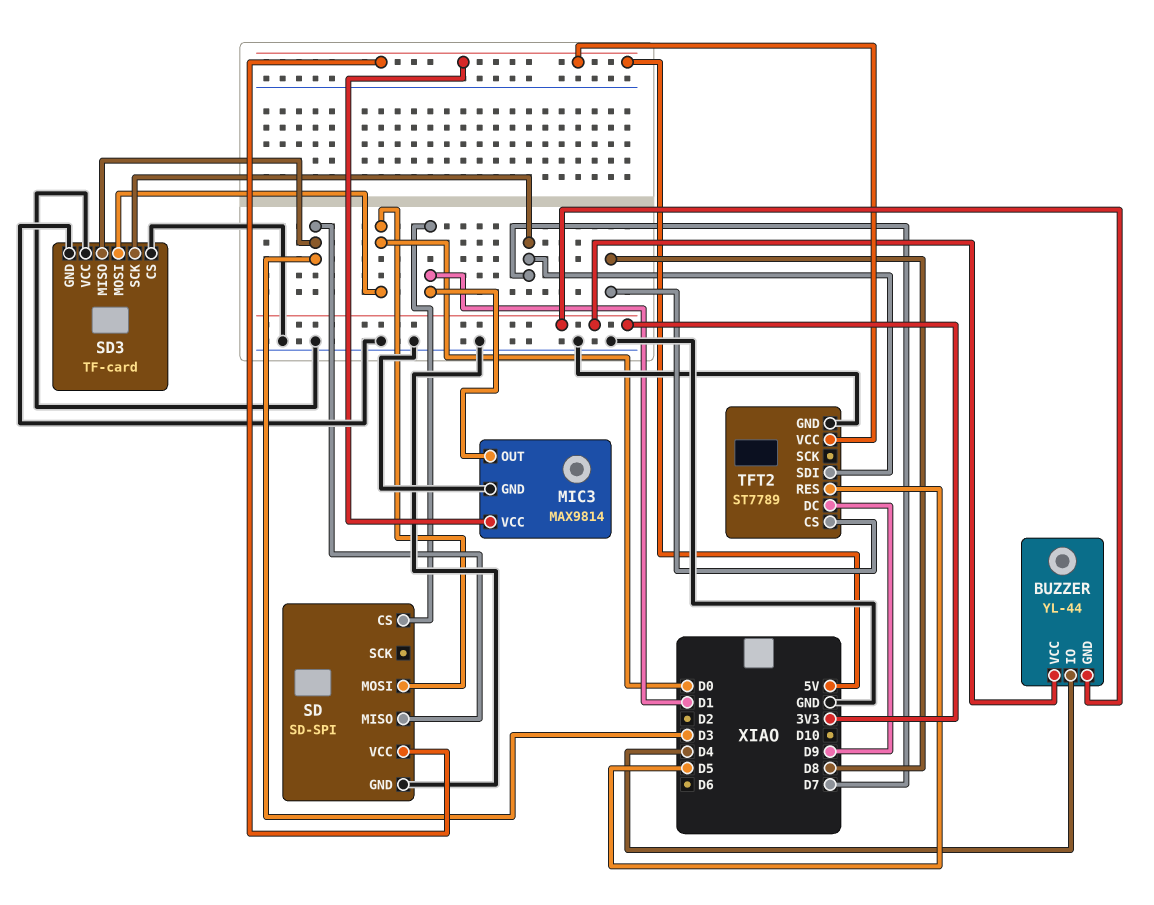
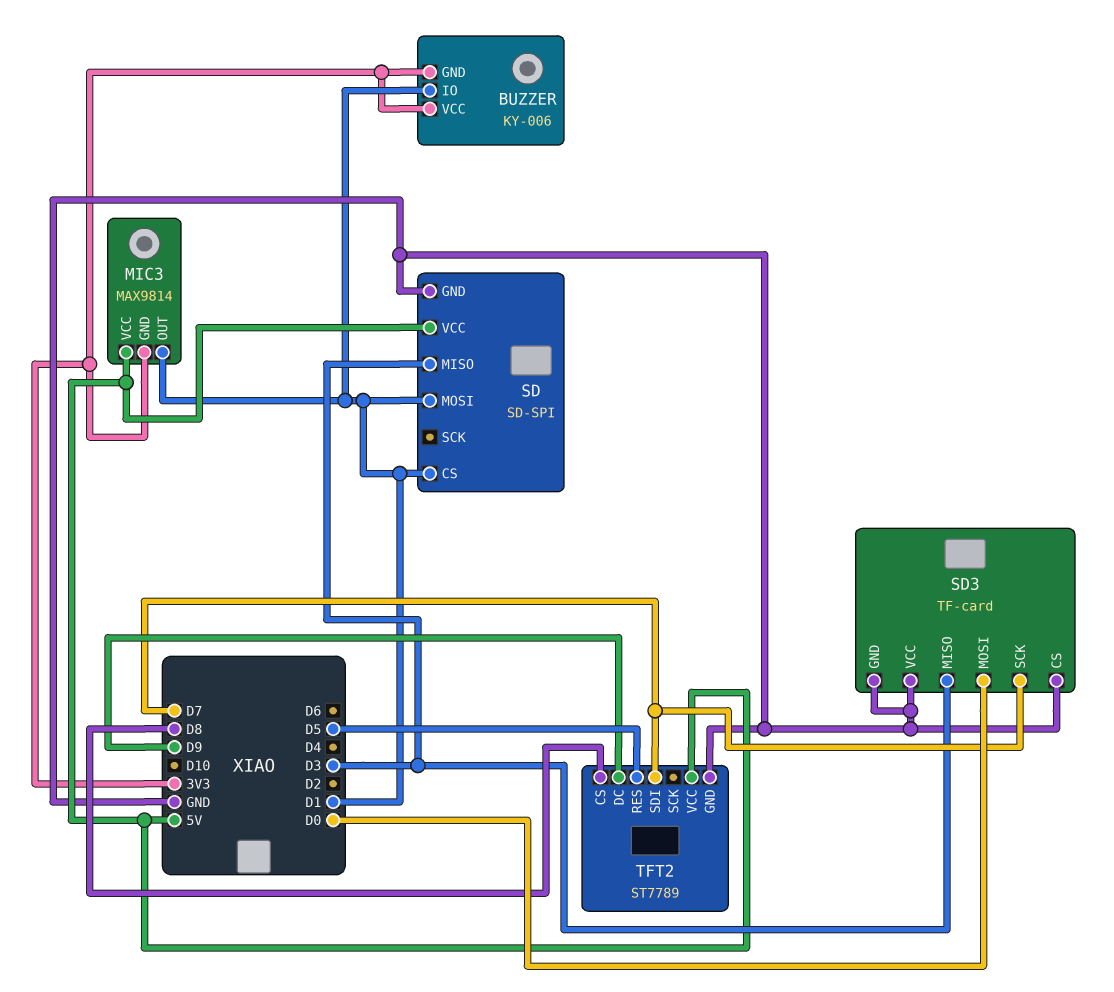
BUZZER: YL-44 -> KY-006
BUZZER pin IO: D4 -> D1
MIC3 pin GND: GND -> 3V3
SD pin MOSI: D0 -> D1

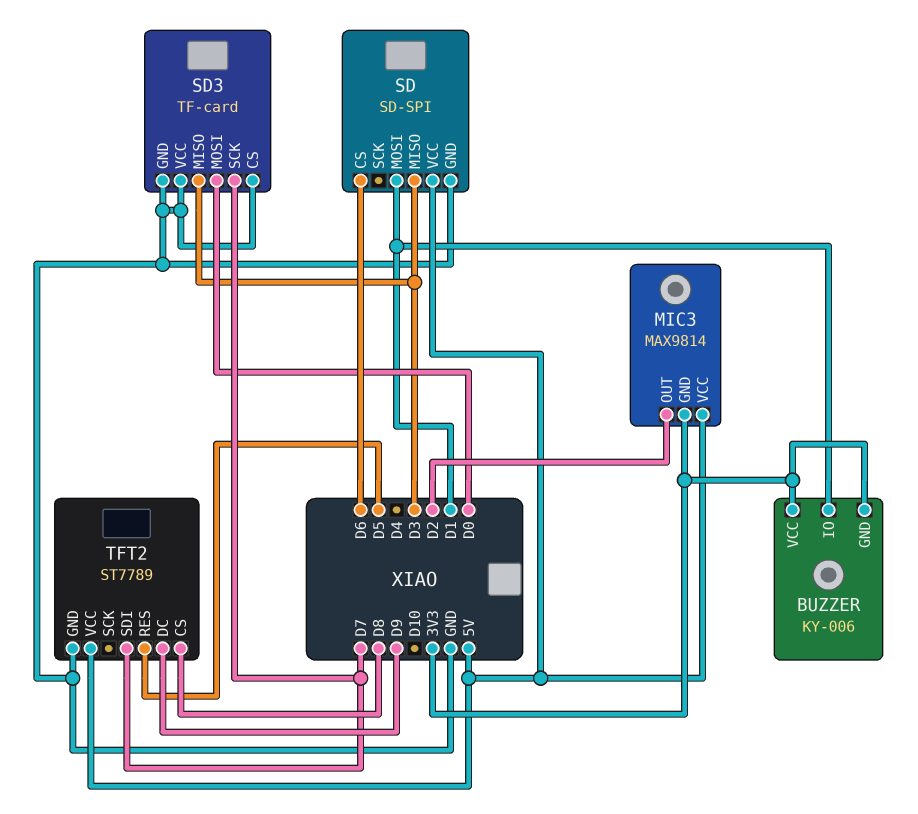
MIC3 pin OUT: D1 -> D2
SD pin CS: D1 -> D6

